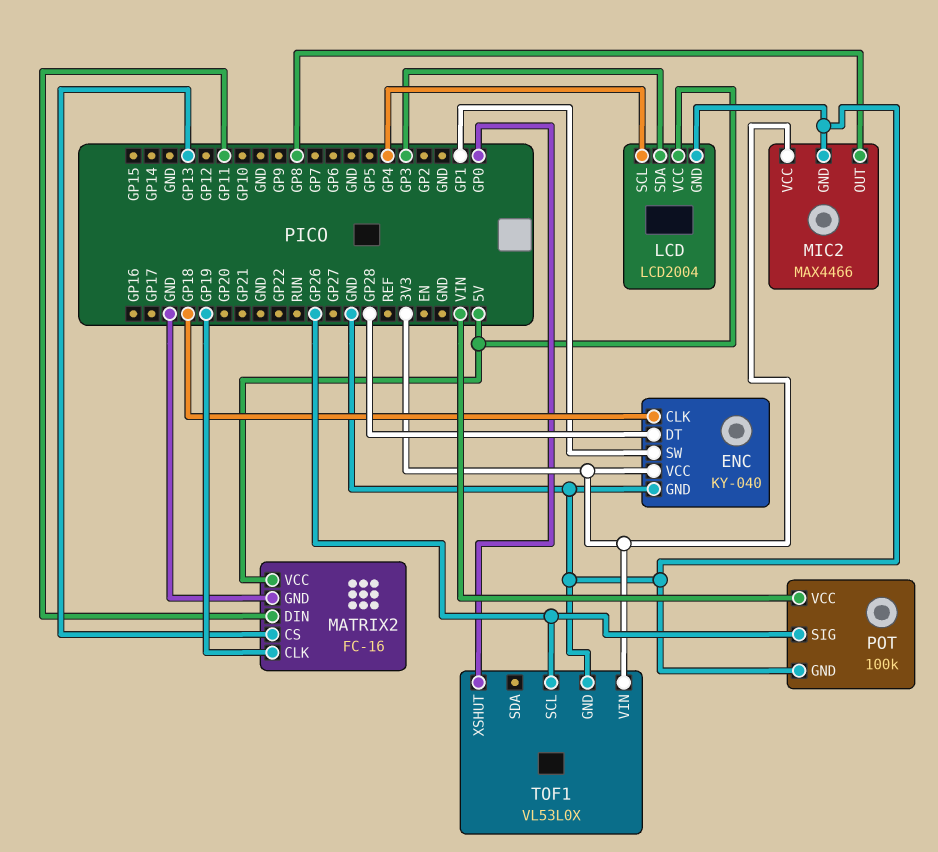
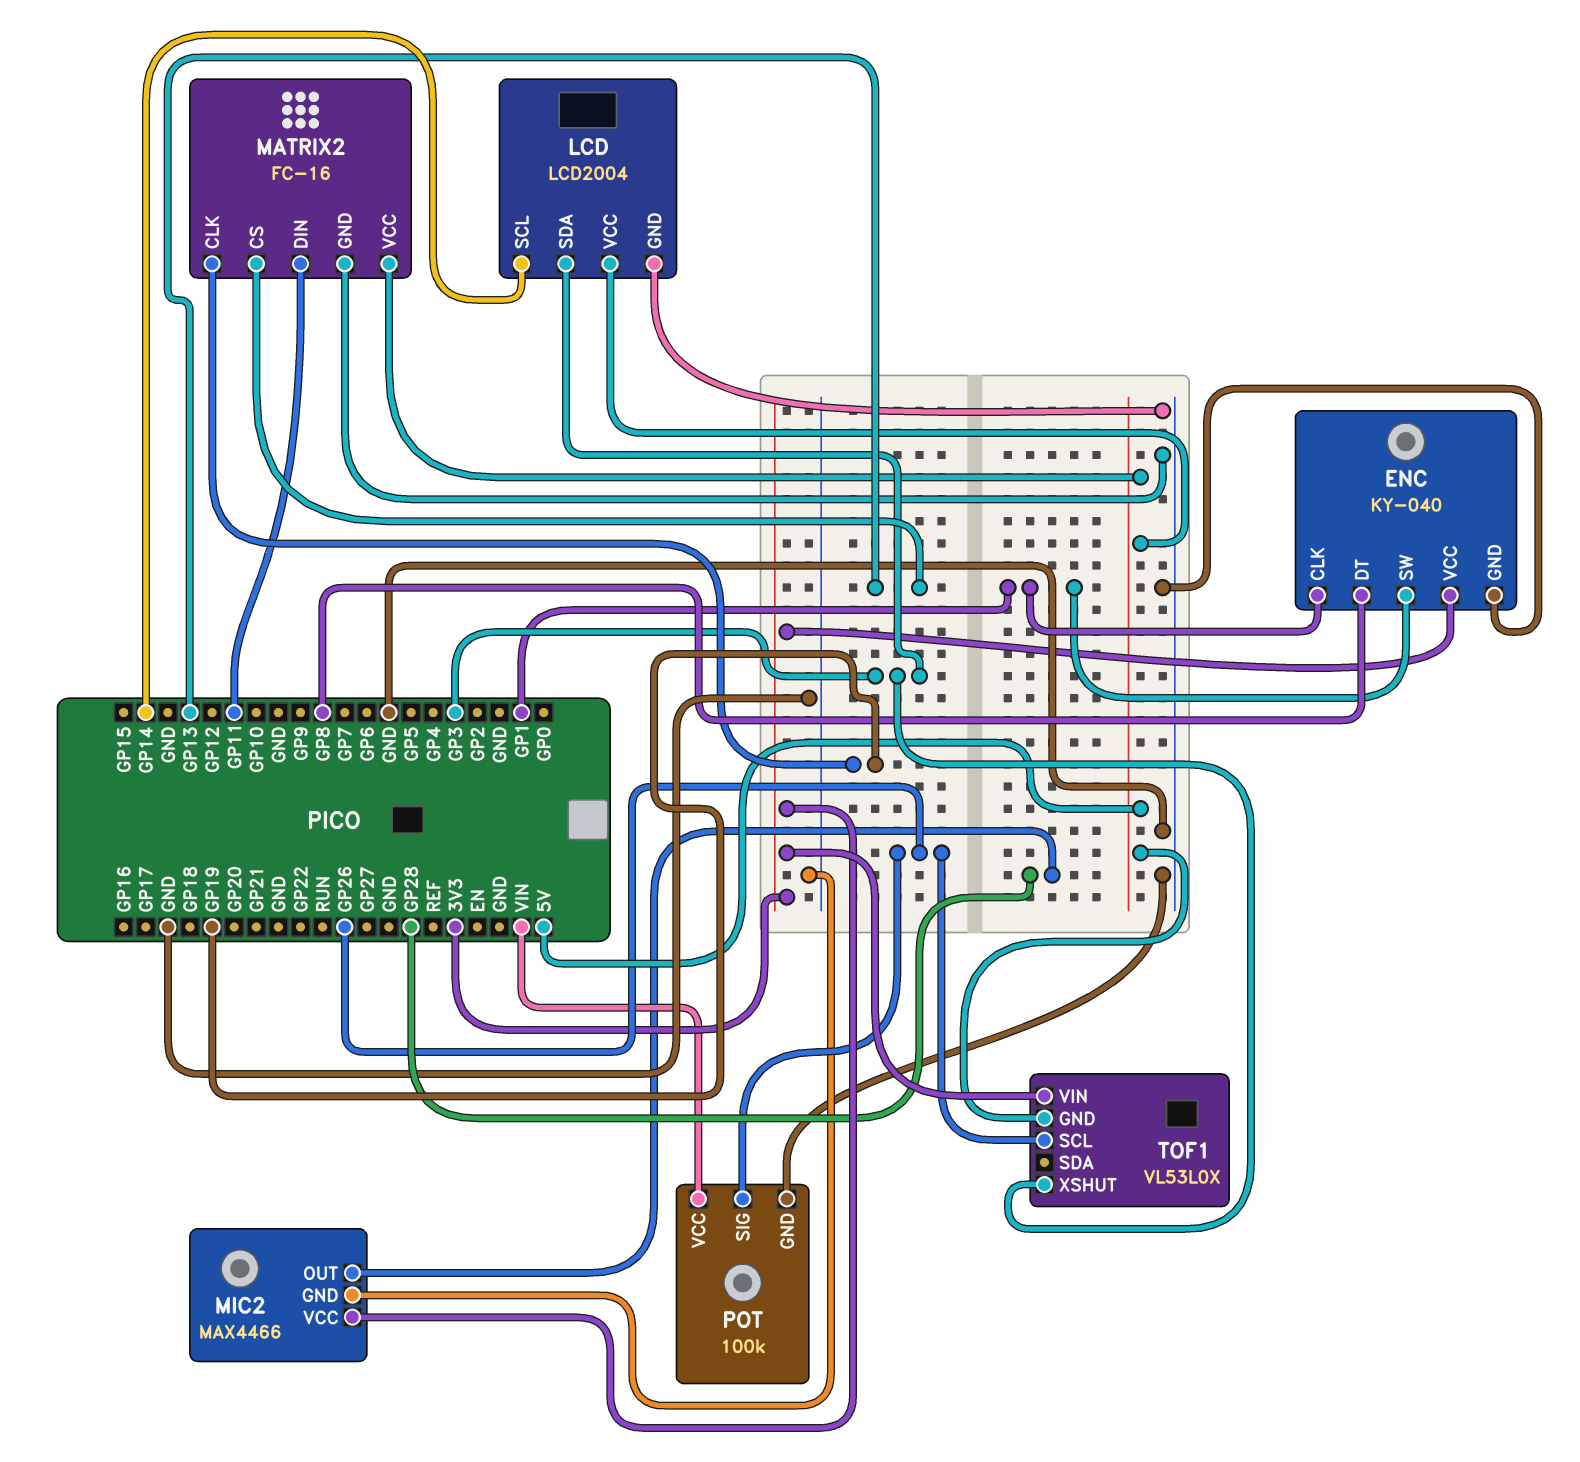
ENC pin CLK: GP18 -> GP1
ENC pin DT: GP28 -> GP8
LCD pin SCL: GP4 -> GP14
MIC2 pin OUT: GP8 -> GP28
TOF1 pin GND: GND -> 5V
TOF1 pin XSHUT: GP0 -> GP3

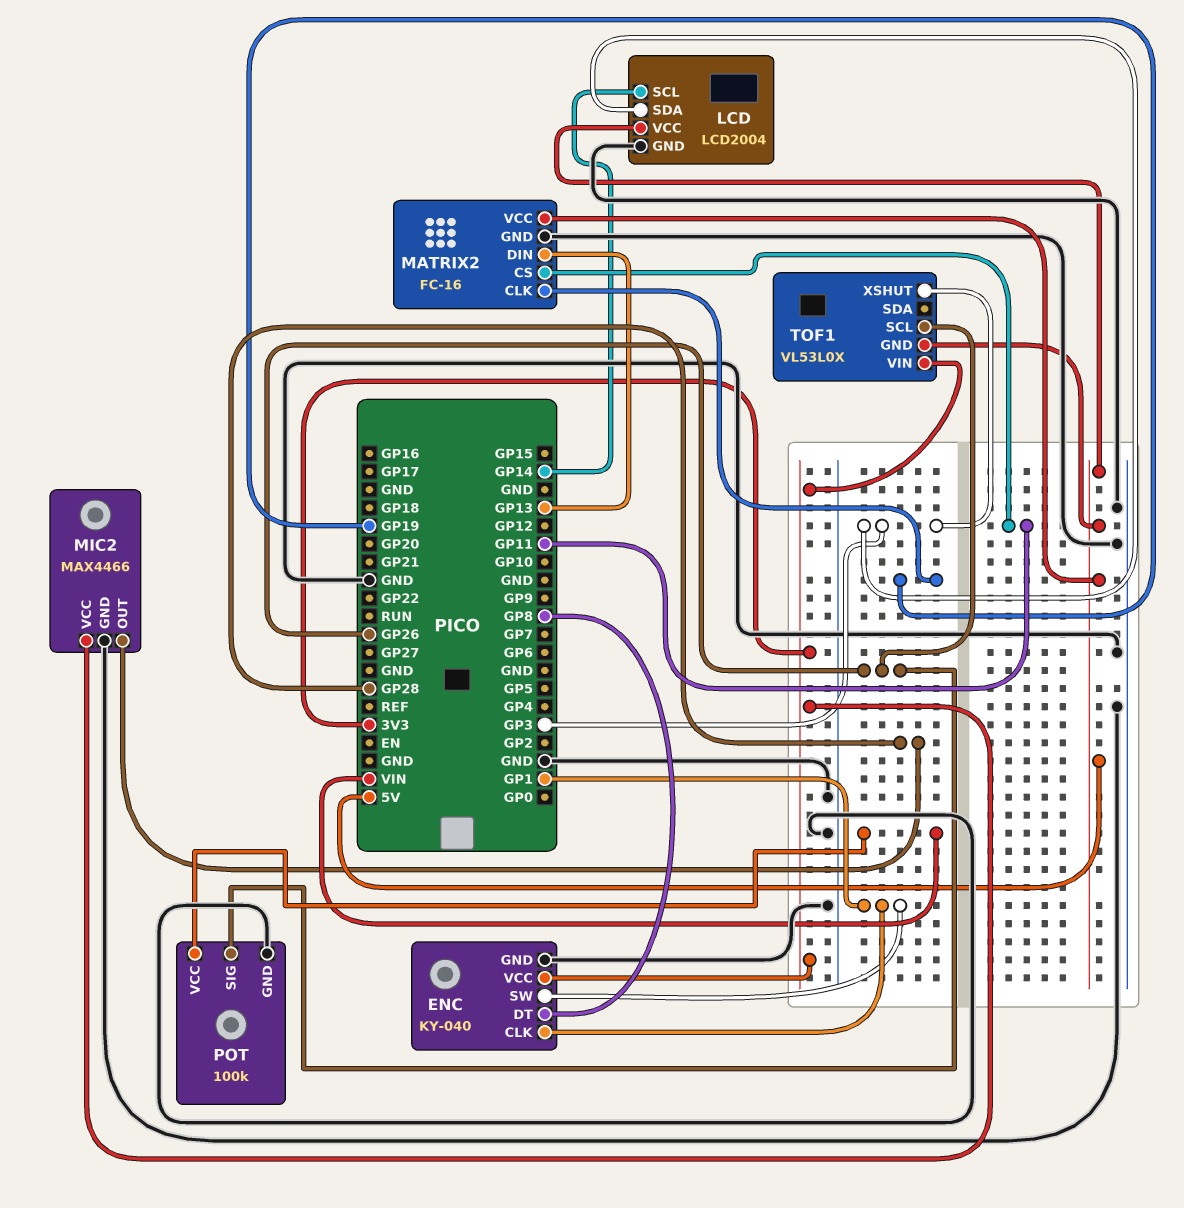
MATRIX2 pin CS: GP13 -> GP11
MATRIX2 pin DIN: GP11 -> GP13

